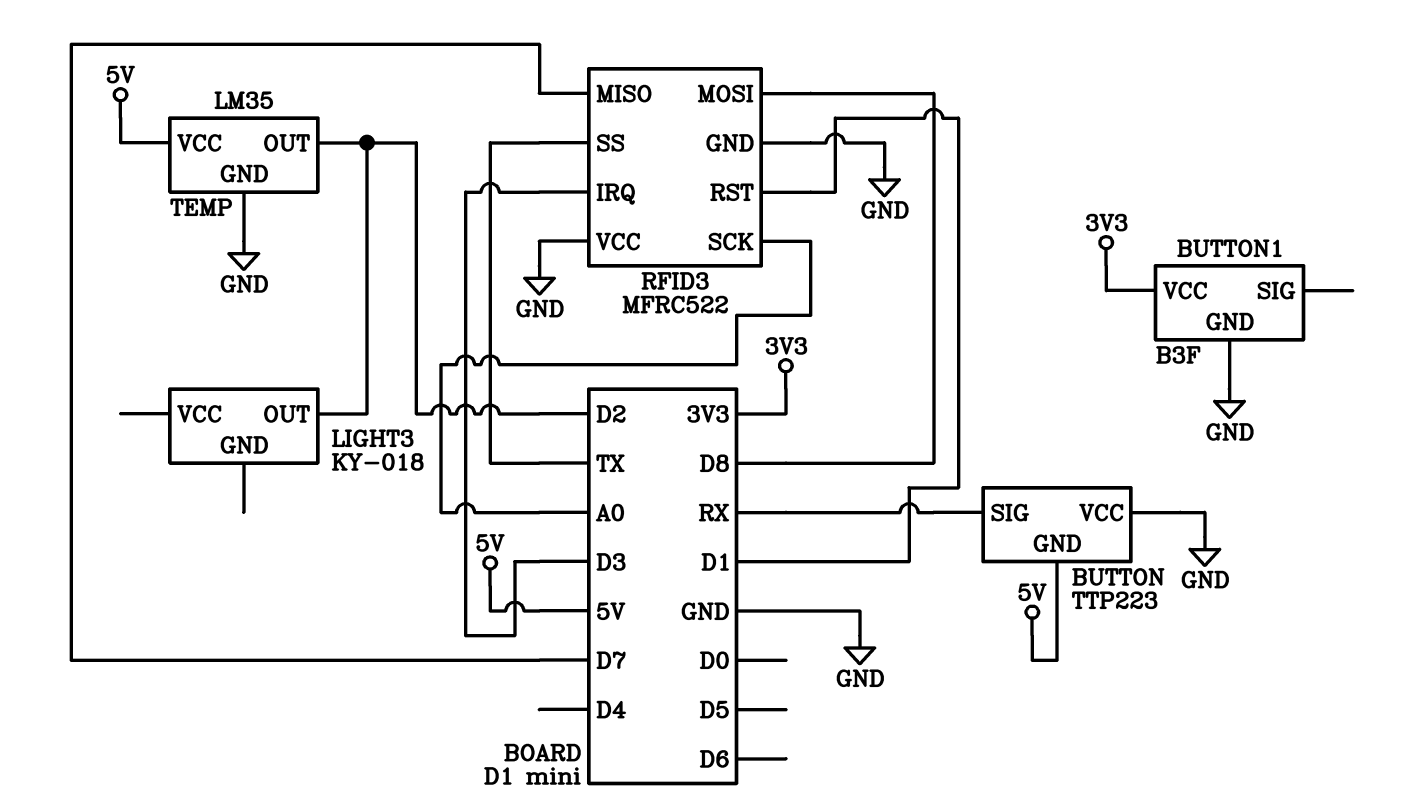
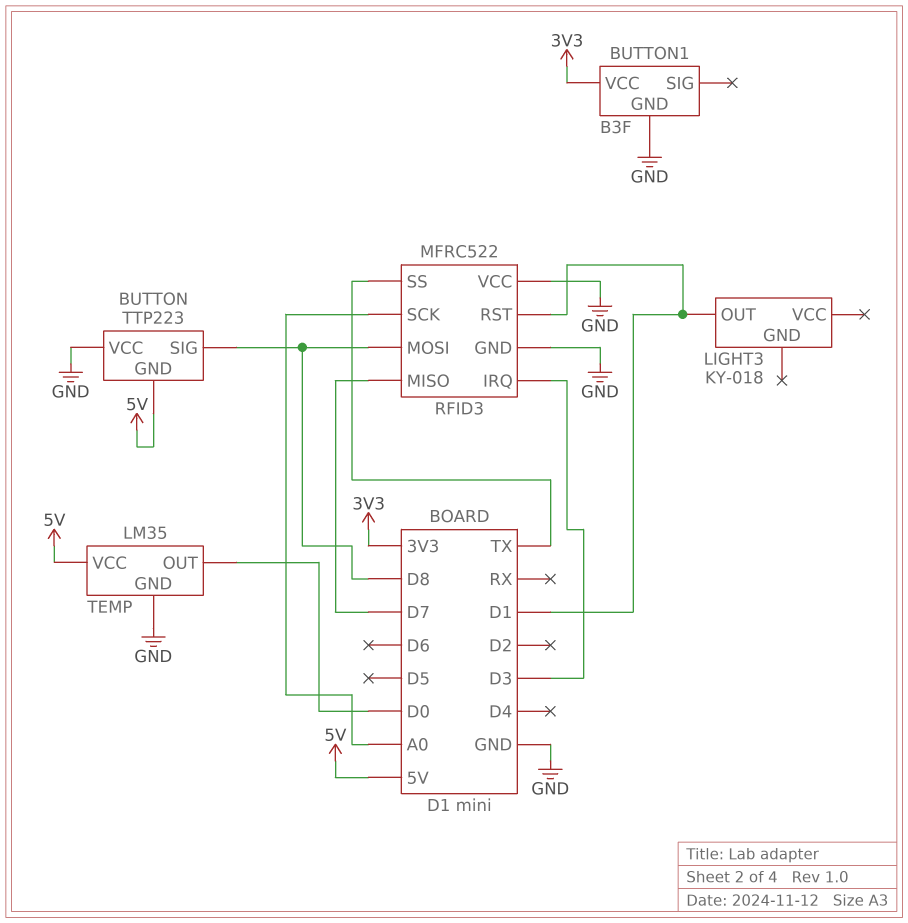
BUTTON pin SIG: RX -> D8
LIGHT3 pin OUT: D2 -> D1
TEMP pin OUT: D2 -> D0

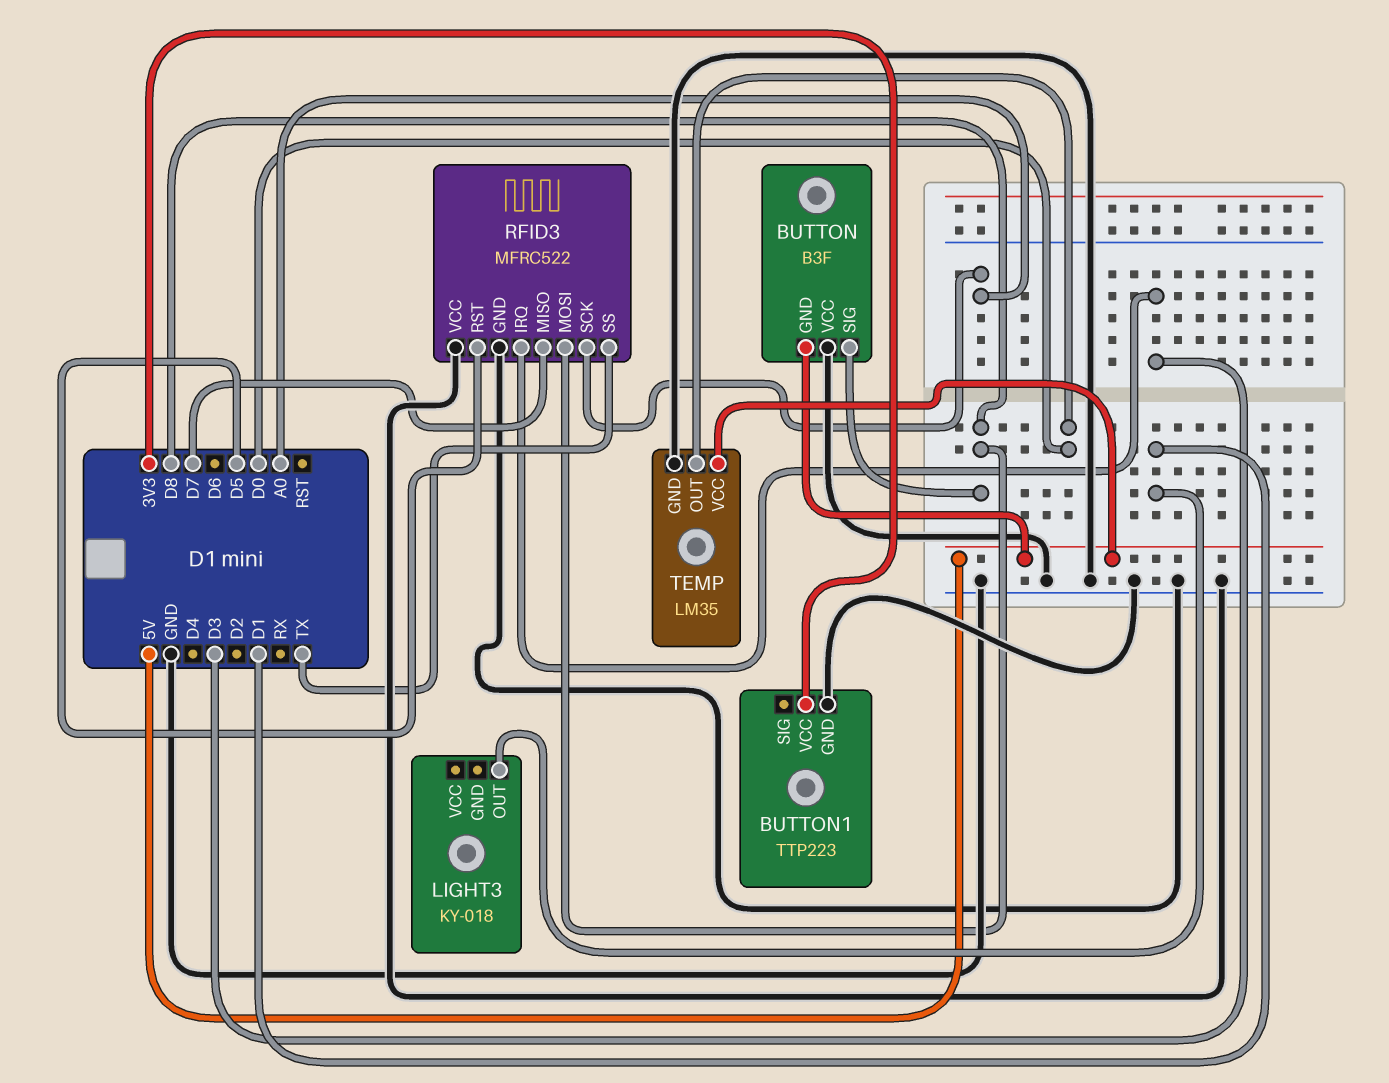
BUTTON: TTP223 -> B3F
BUTTON1: B3F -> TTP223
RFID3 pin RST: D1 -> D5

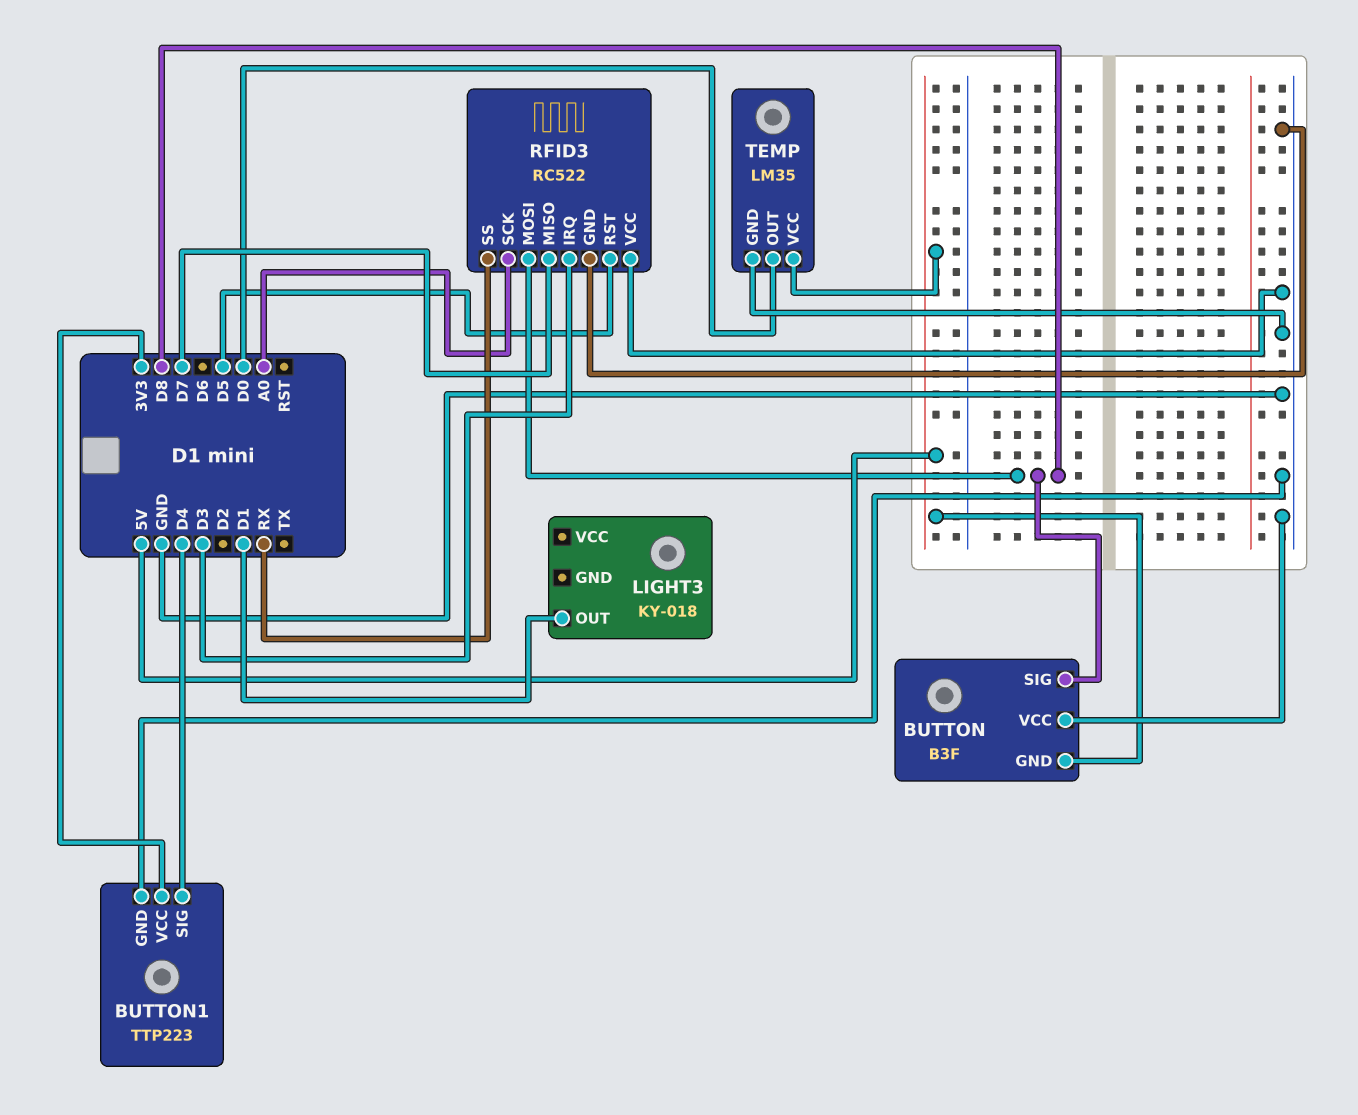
BUTTON1 pin SIG: none -> D4
RFID3: MFRC522 -> RC522
RFID3 pin SS: TX -> RX

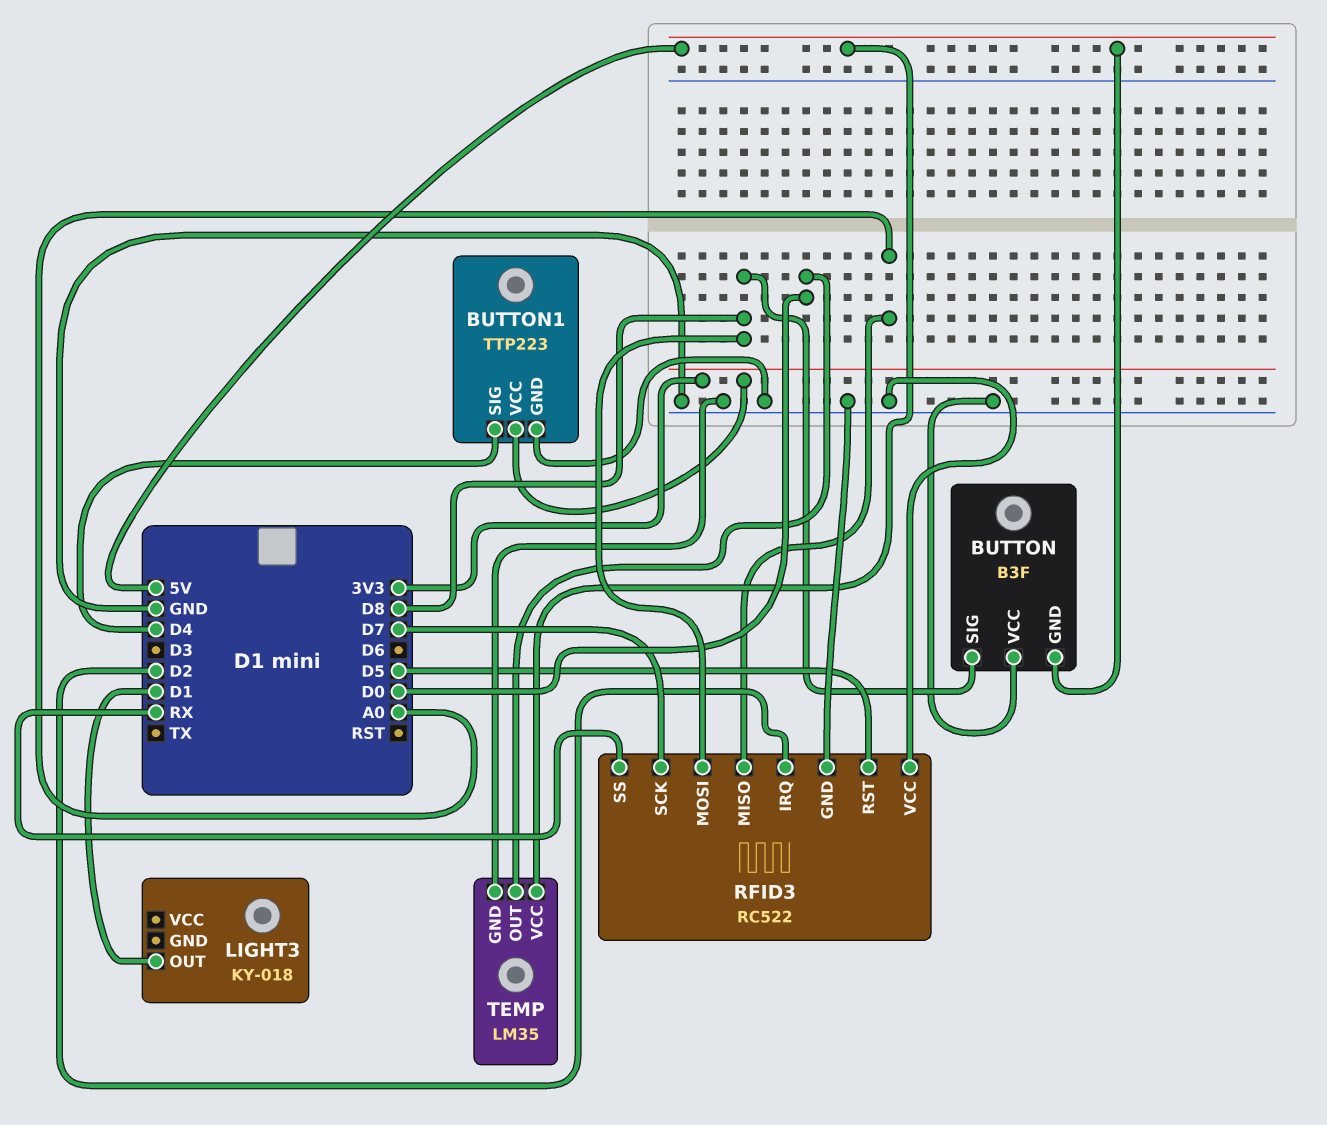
RFID3 pin IRQ: D3 -> D2
RFID3 pin MISO: D7 -> A0
RFID3 pin SCK: A0 -> D7

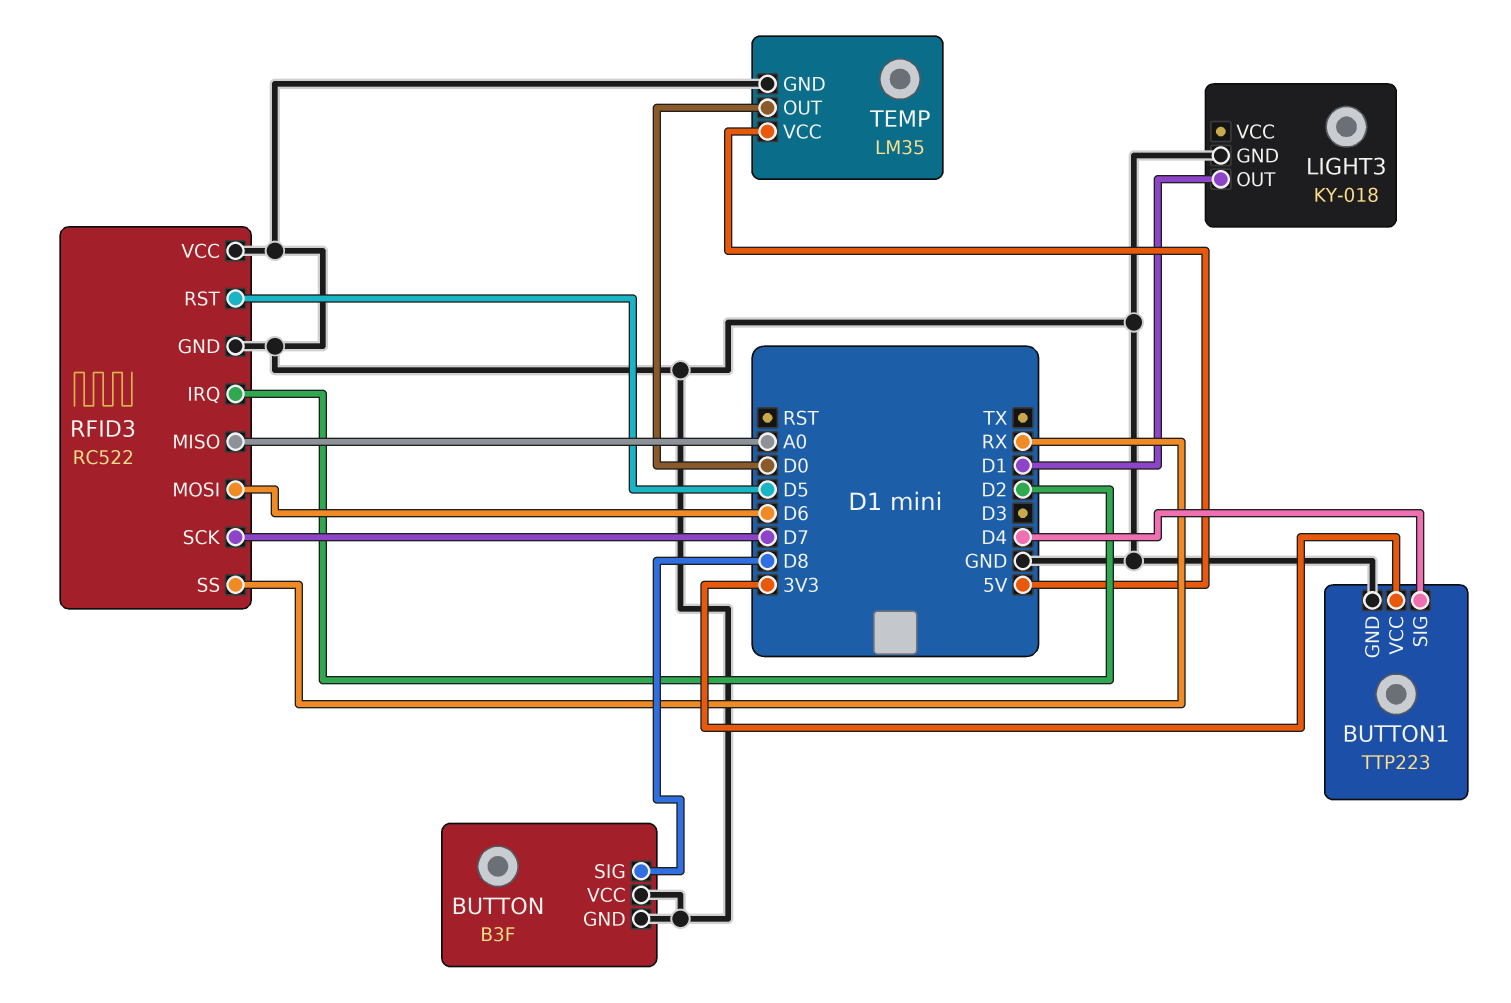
BUTTON pin GND: 5V -> GND
LIGHT3 pin GND: none -> GND
RFID3 pin MOSI: D8 -> D6

